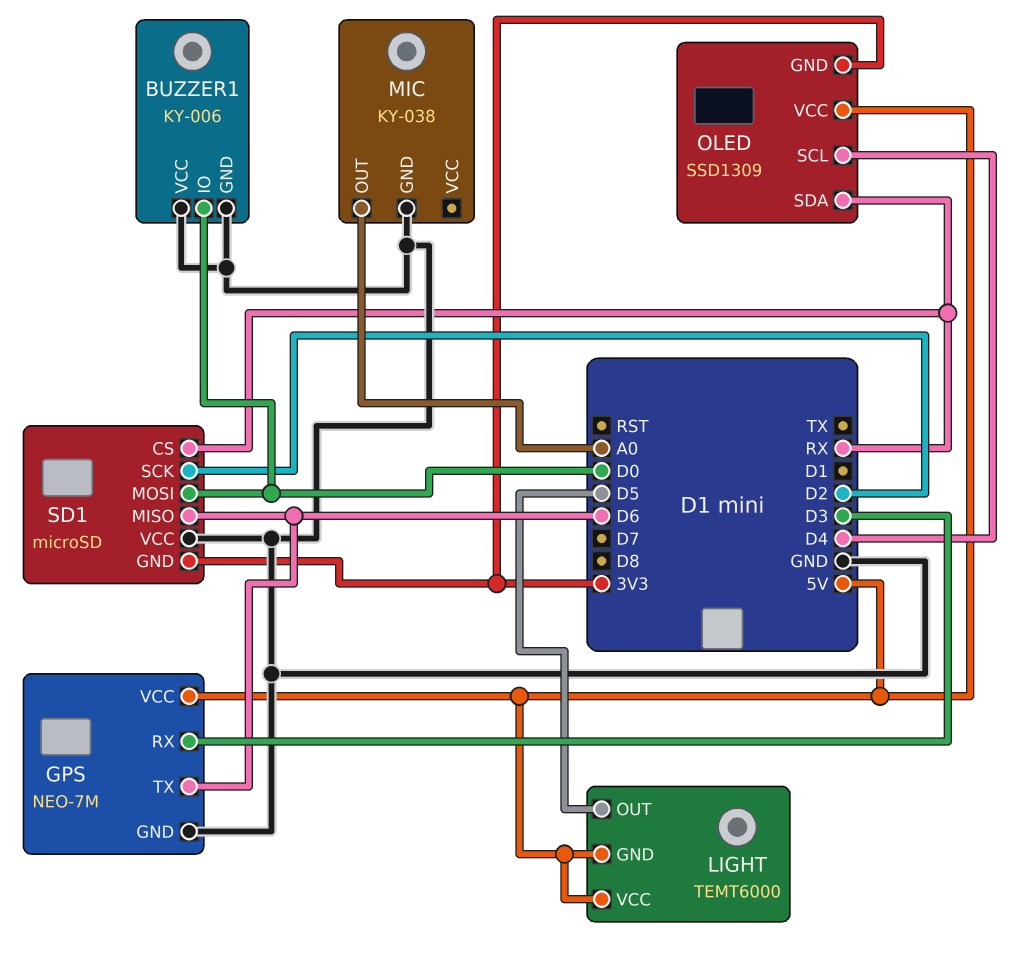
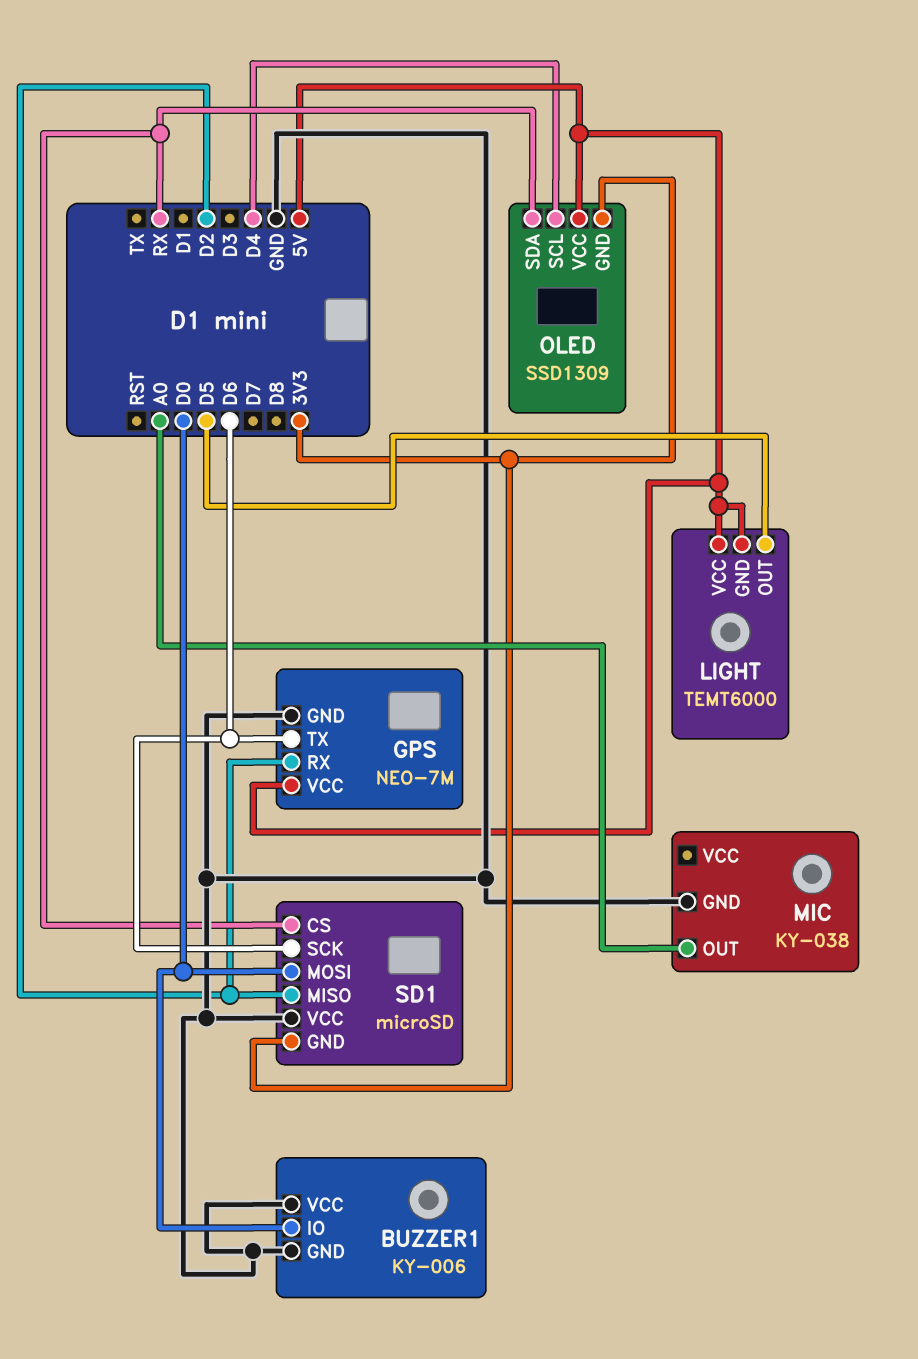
GPS pin RX: D3 -> D2
SD1 pin MISO: D6 -> D2
SD1 pin SCK: D2 -> D6

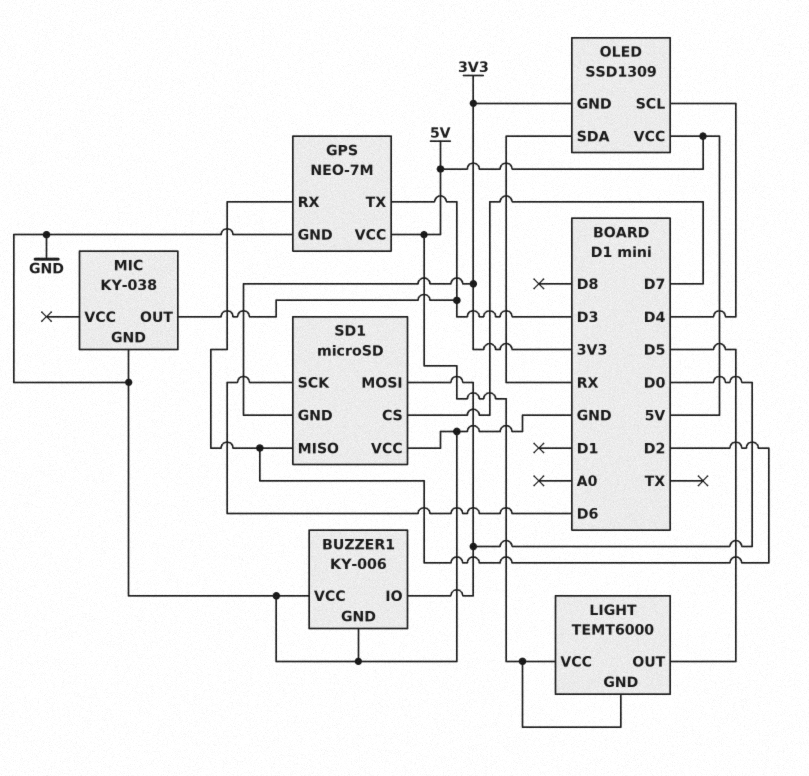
GPS pin TX: D6 -> D3
MIC pin OUT: A0 -> D3
SD1 pin CS: RX -> D7

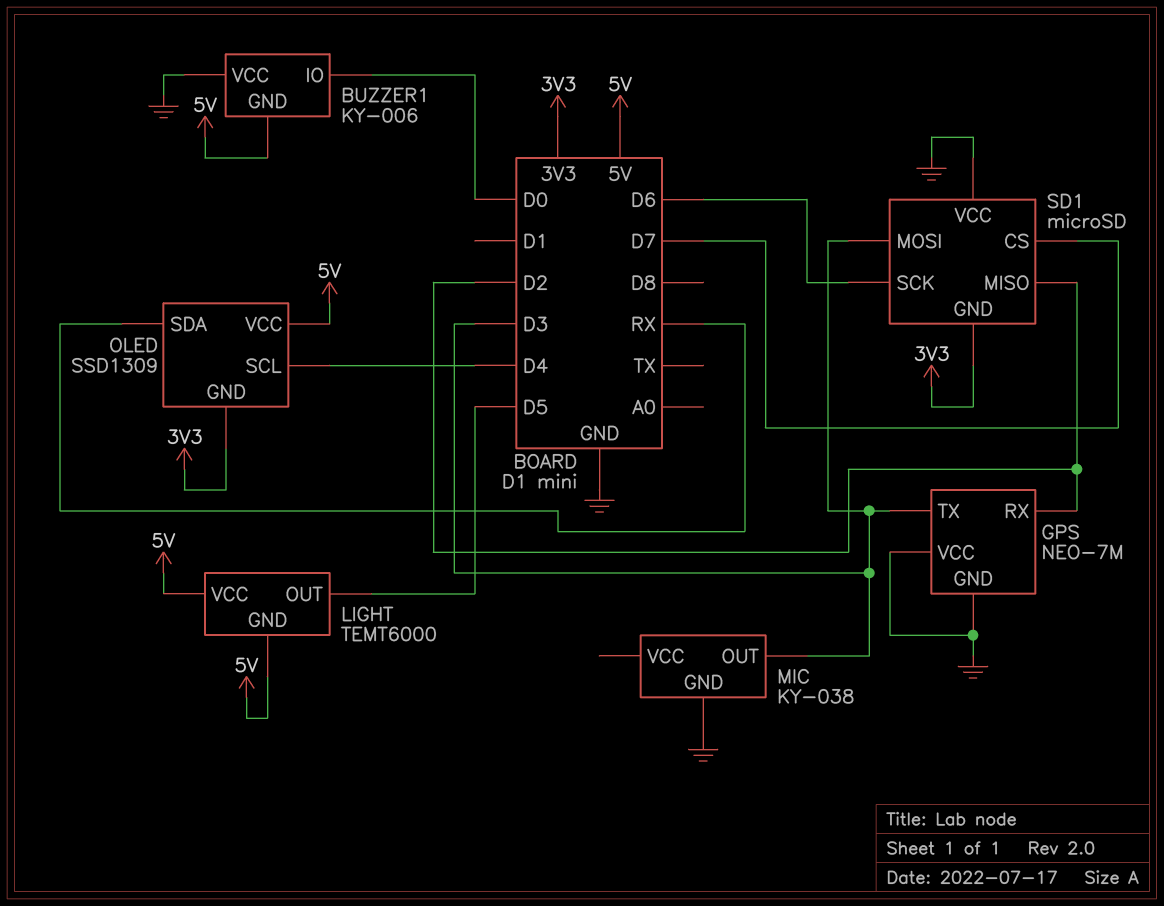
BUZZER1 pin GND: GND -> 5V
GPS pin VCC: 5V -> GND
SD1 pin MOSI: D0 -> D3

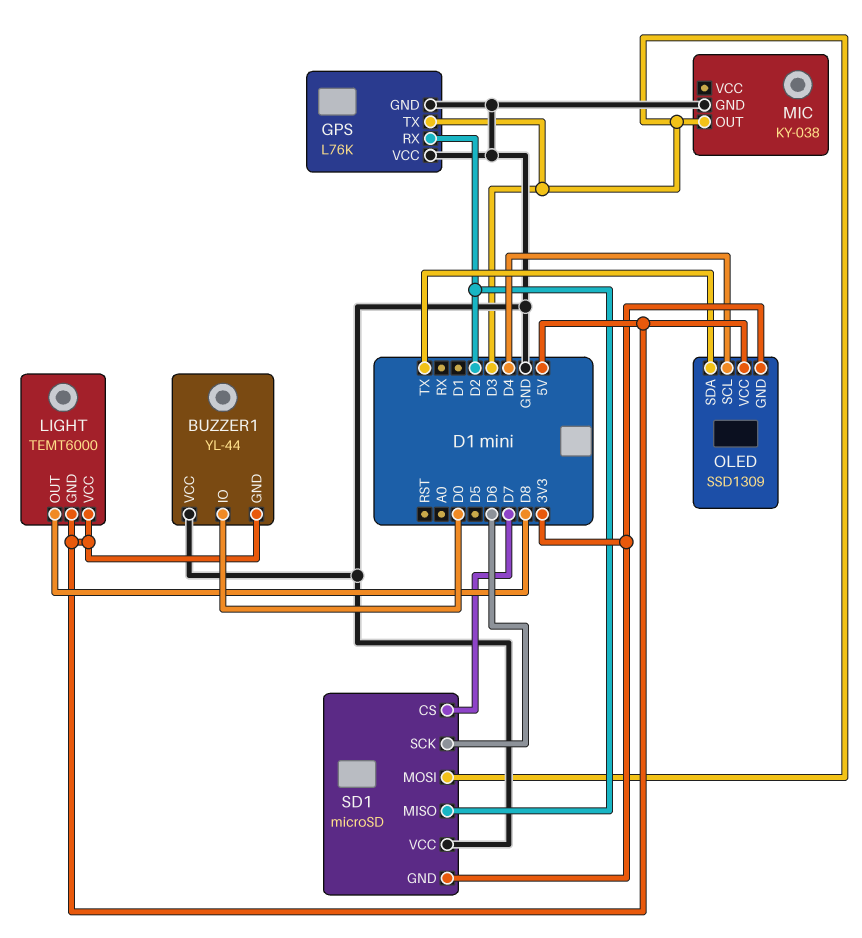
BUZZER1: KY-006 -> YL-44
GPS: NEO-7M -> L76K
LIGHT pin OUT: D5 -> D8
OLED pin SDA: RX -> TX

